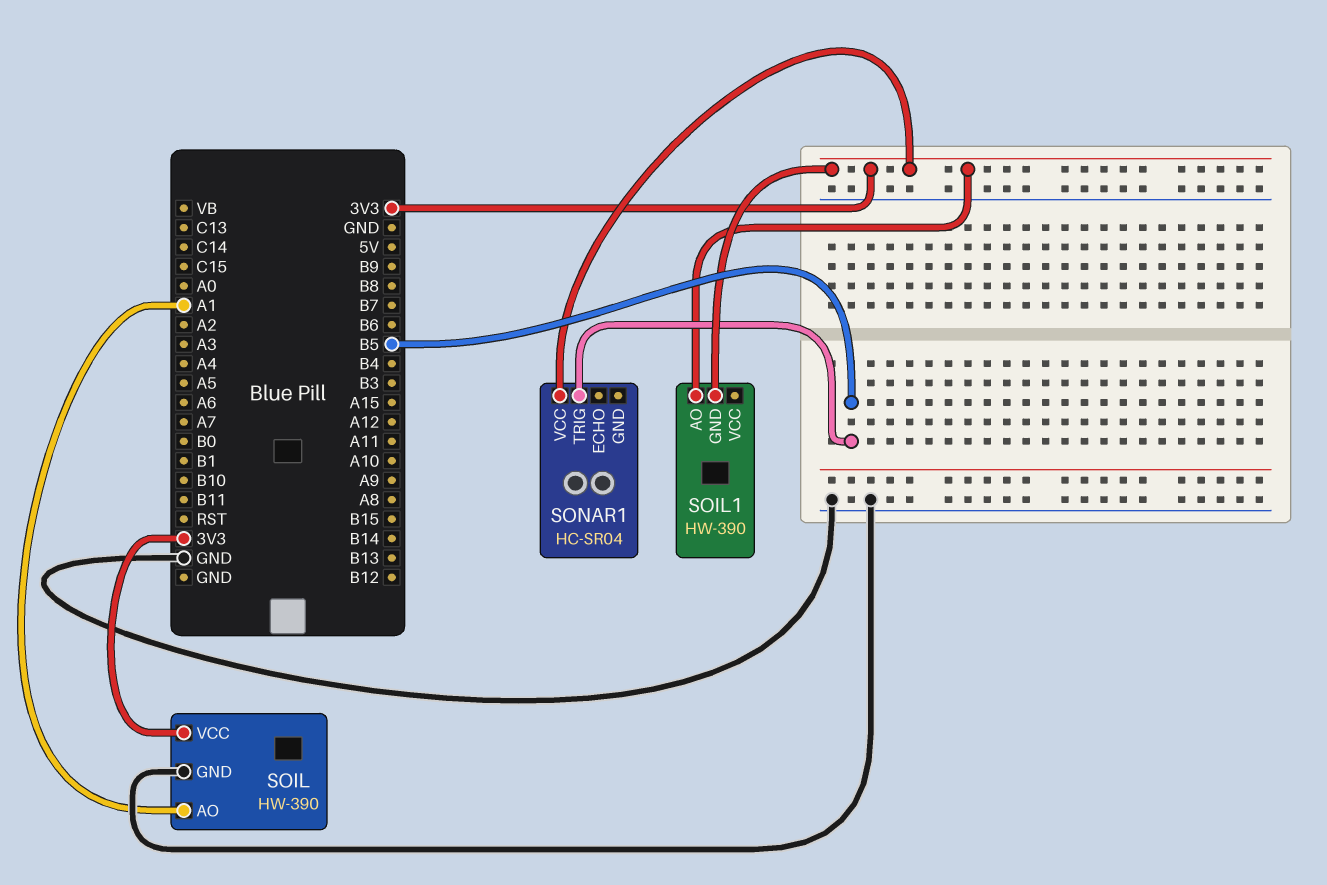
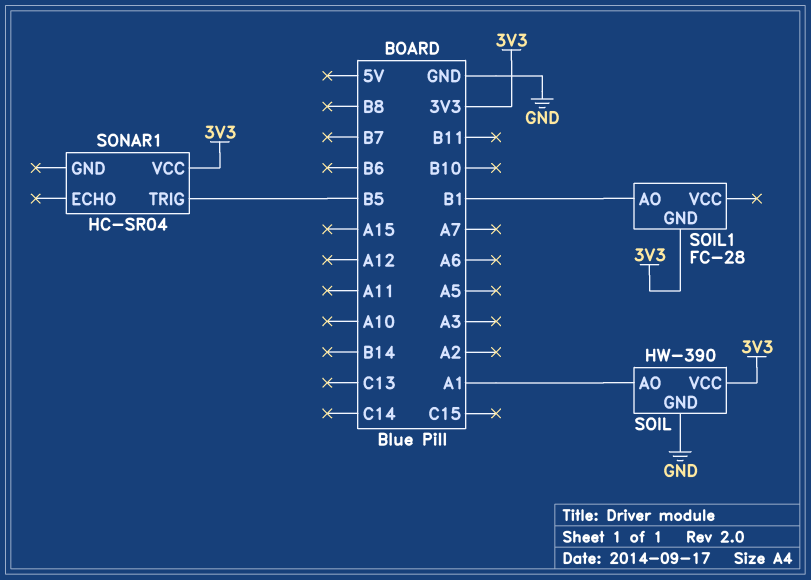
SOIL1: HW-390 -> FC-28
SOIL1 pin AO: 3V3 -> B1

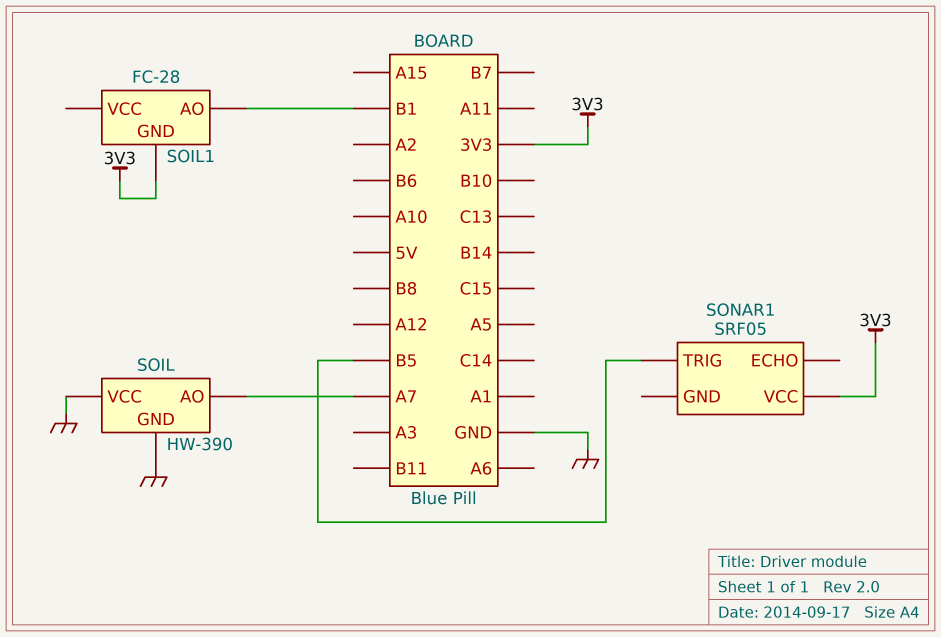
SOIL pin AO: A1 -> A7
SOIL pin VCC: 3V3 -> GND
SONAR1: HC-SR04 -> SRF05

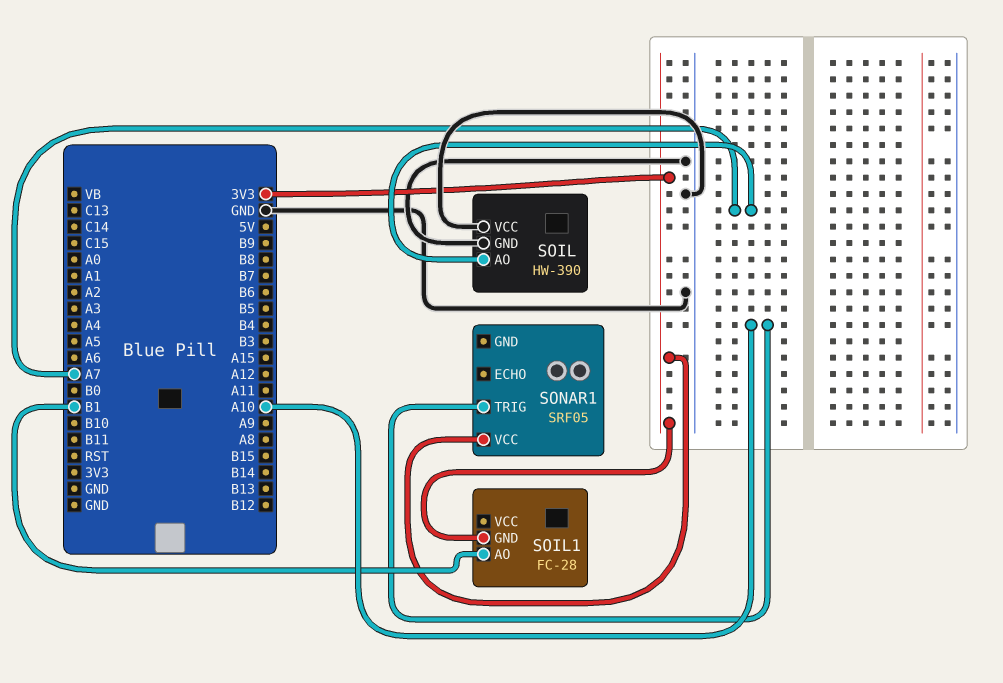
SONAR1 pin TRIG: B5 -> A10

